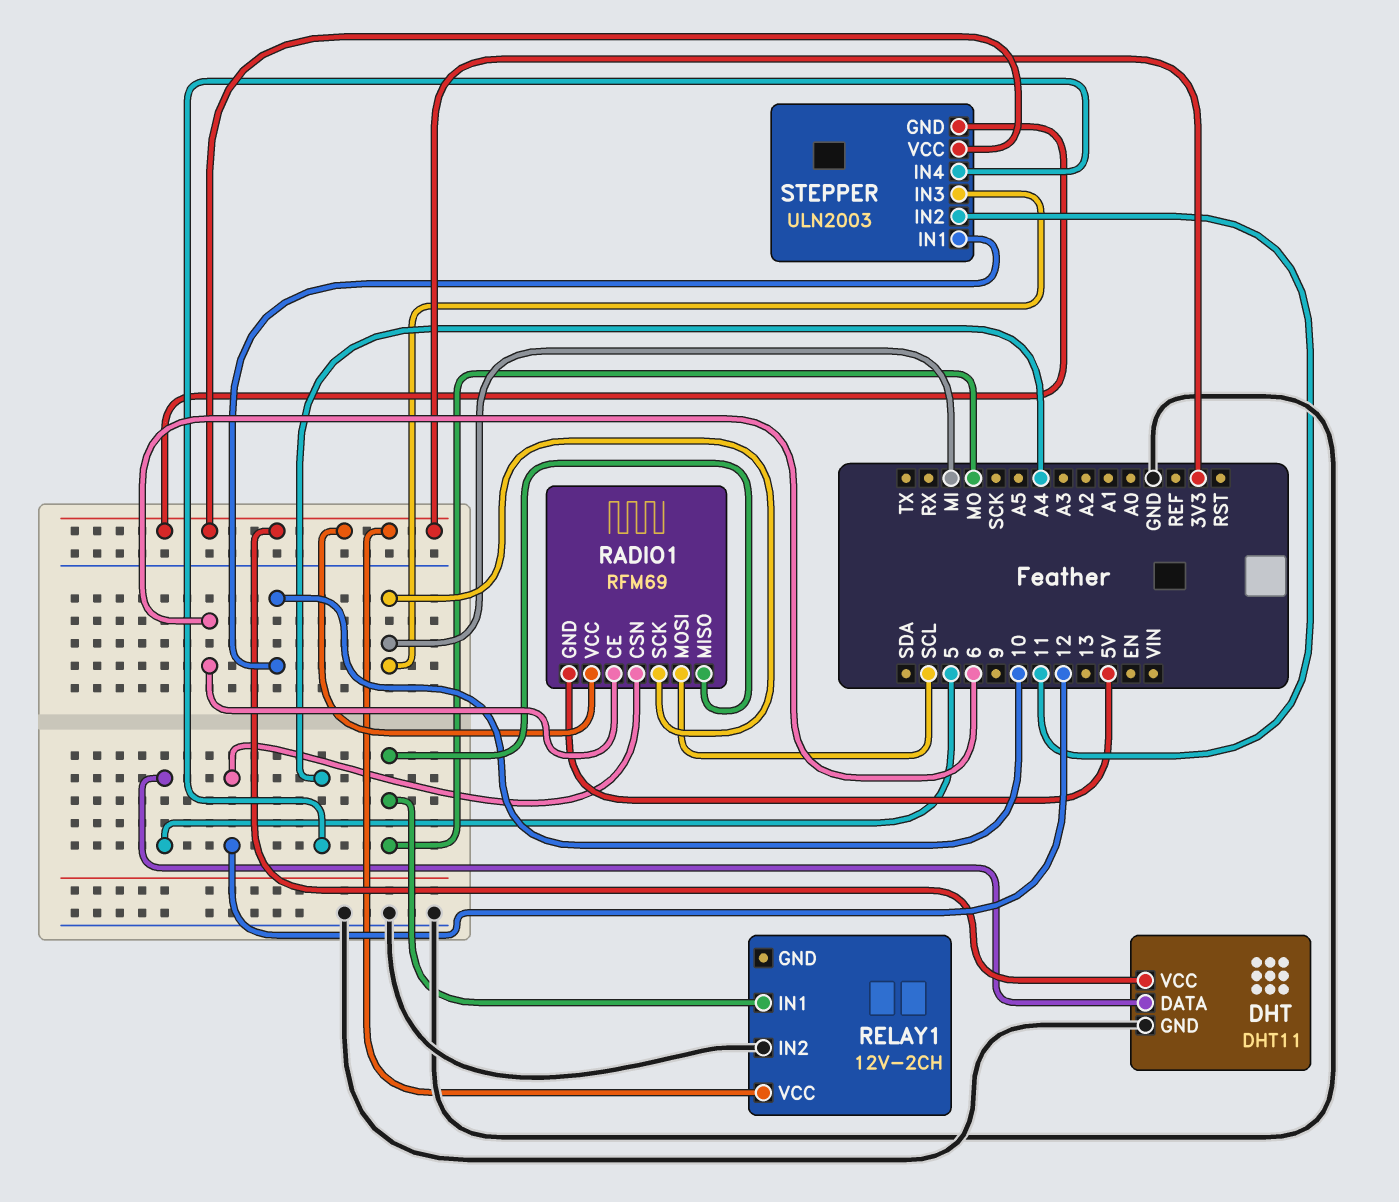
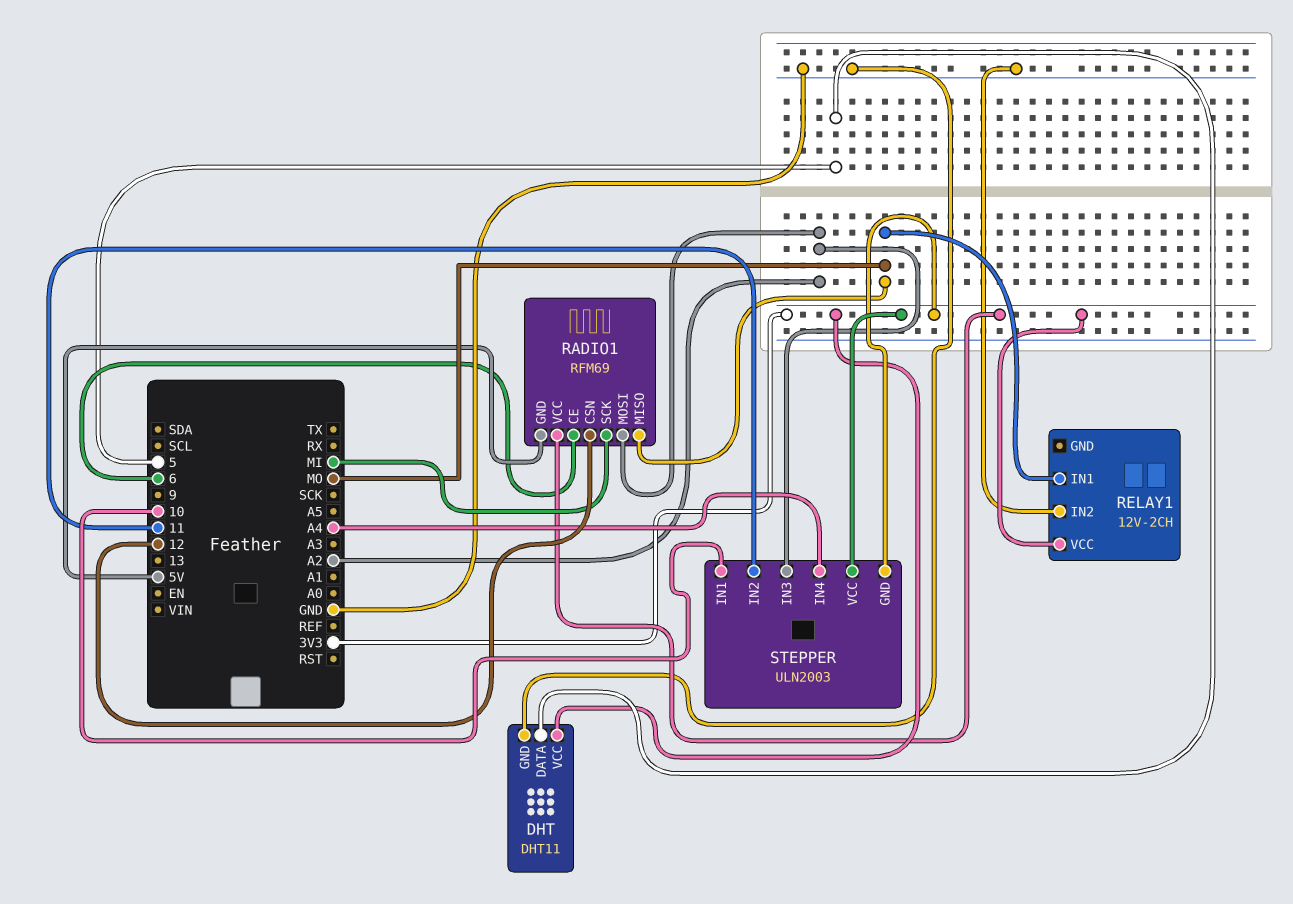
RADIO1 pin MOSI: SCL -> A2
STEPPER pin IN3: MI -> A2

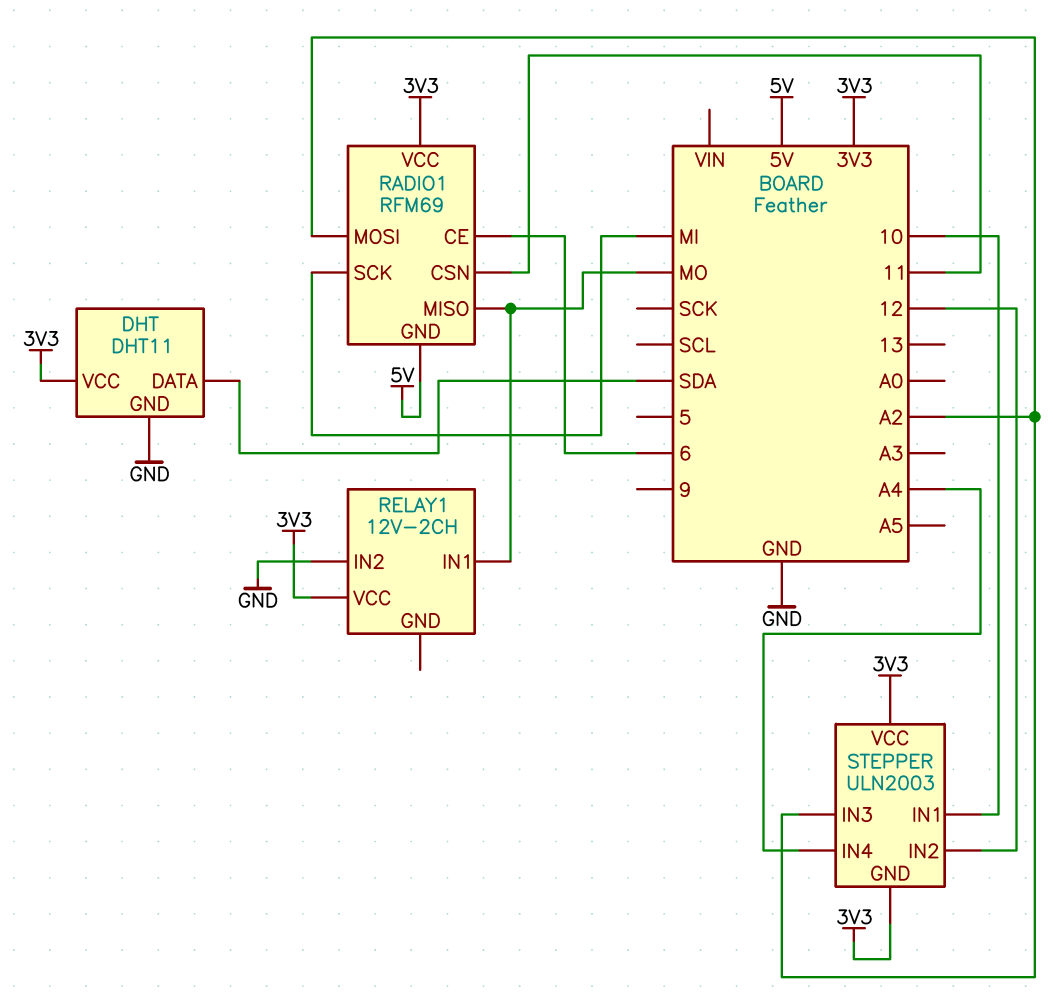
DHT pin DATA: 5 -> SDA
RADIO1 pin CSN: 12 -> 11
STEPPER pin IN2: 11 -> 12

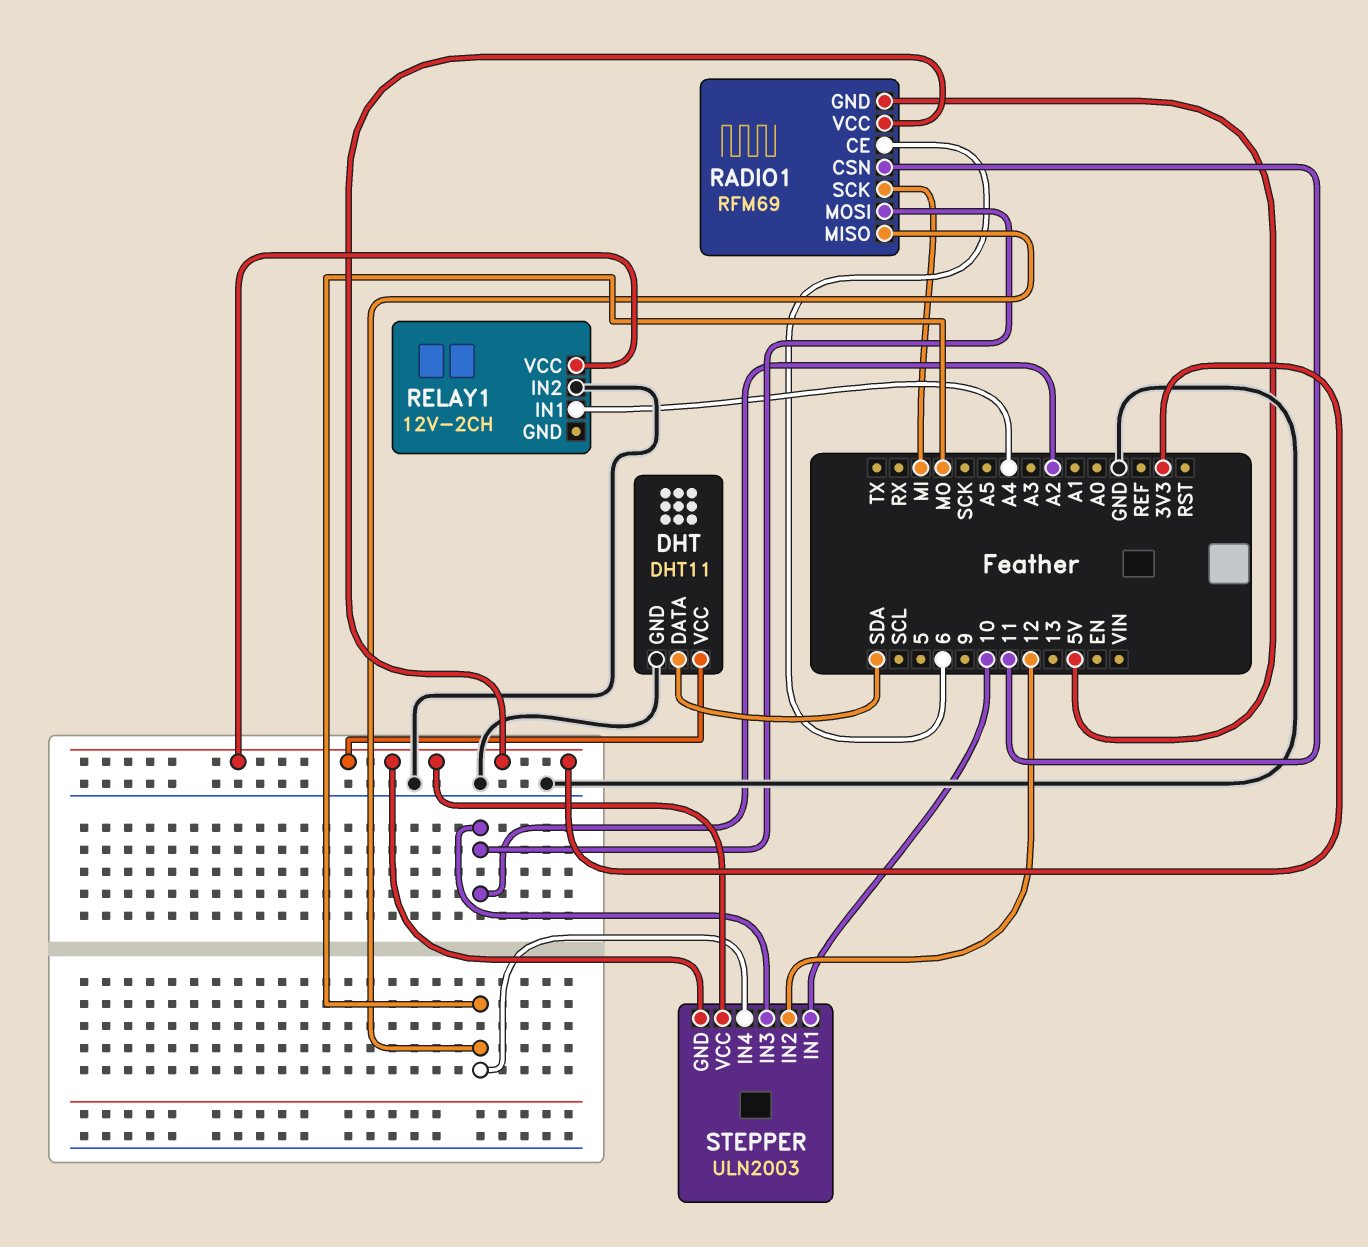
RELAY1 pin IN1: MO -> A4
STEPPER pin IN4: A4 -> MO

